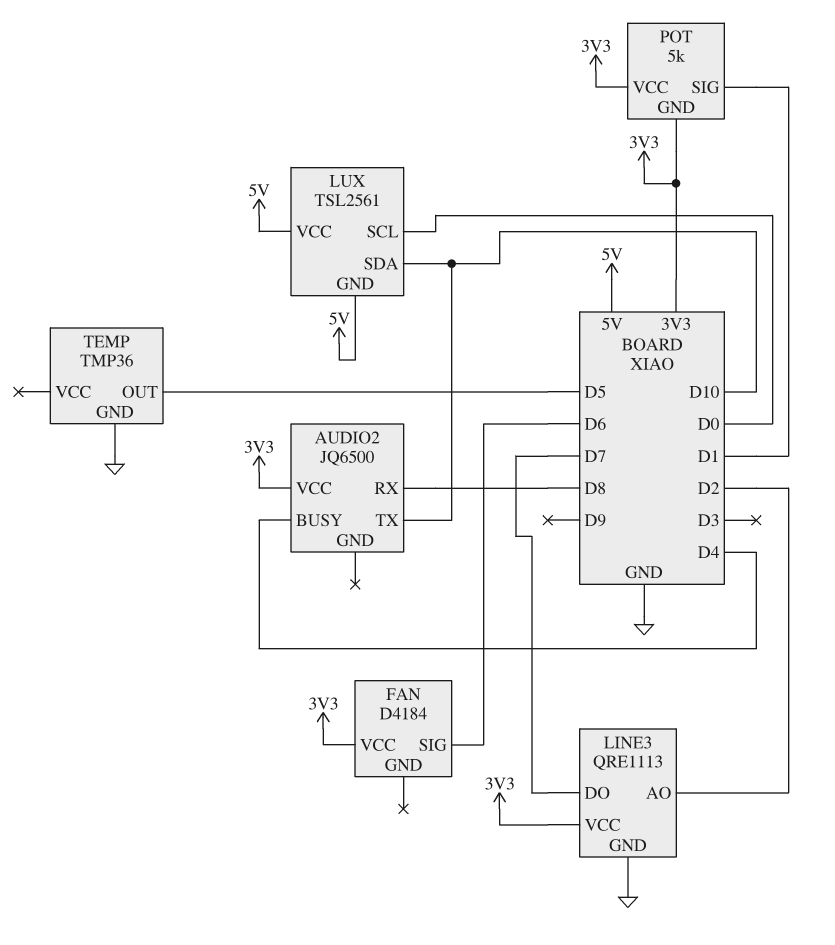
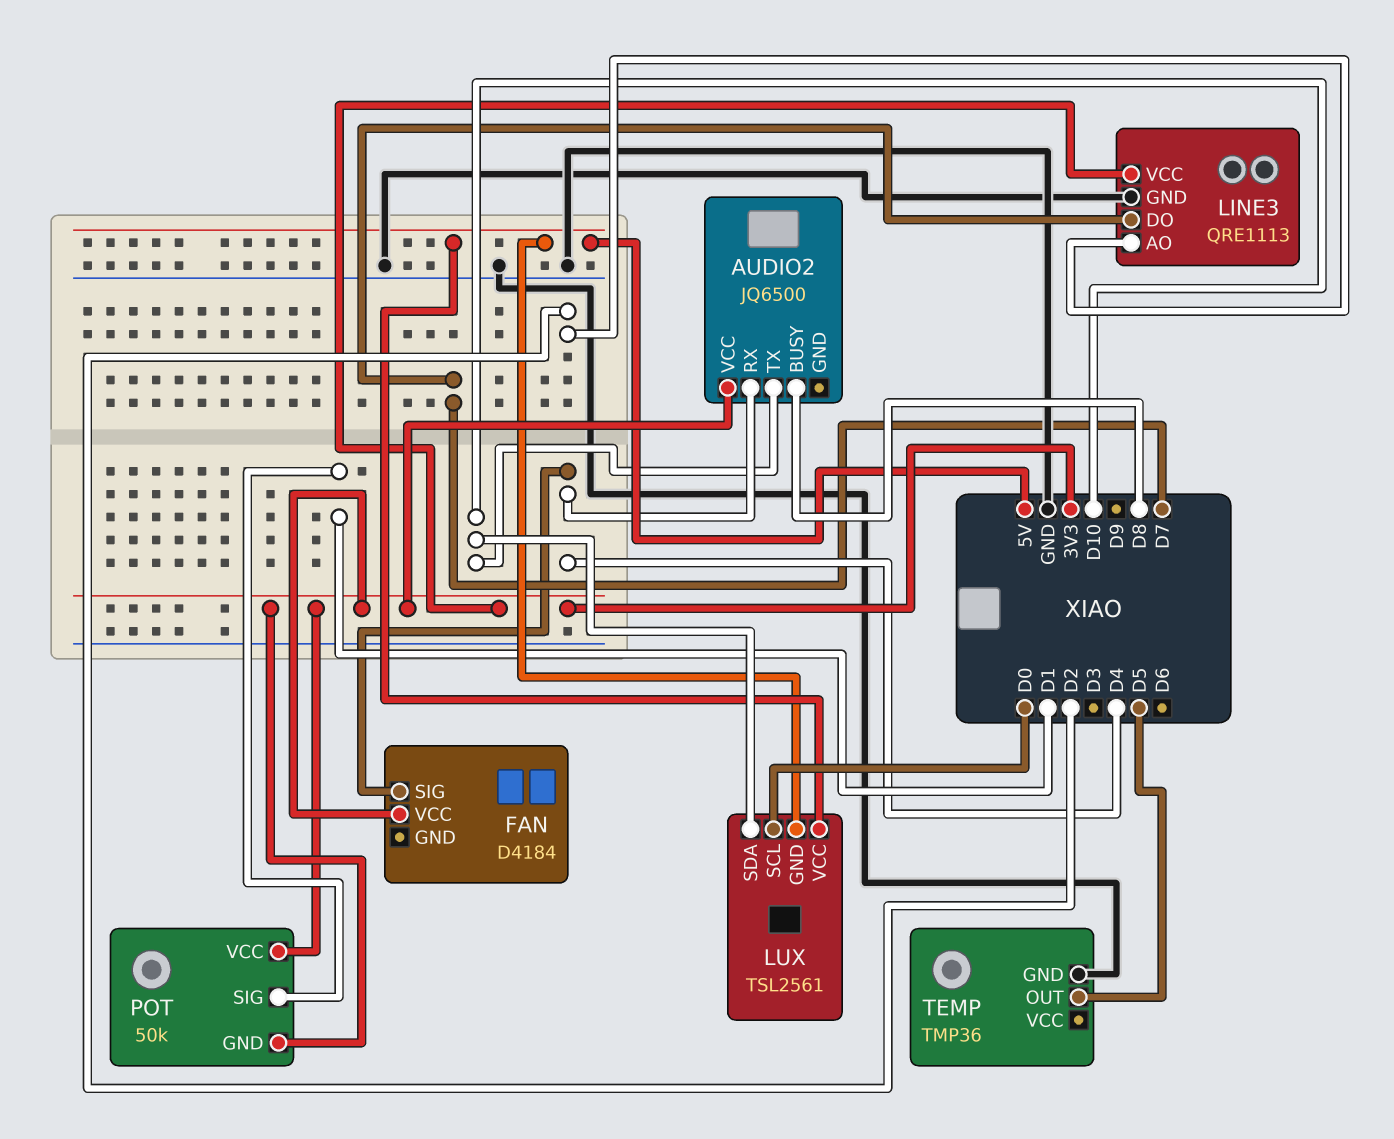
AUDIO2 pin BUSY: D4 -> D8
AUDIO2 pin RX: D8 -> D4
FAN pin SIG: D6 -> D4
POT: 5k -> 50k

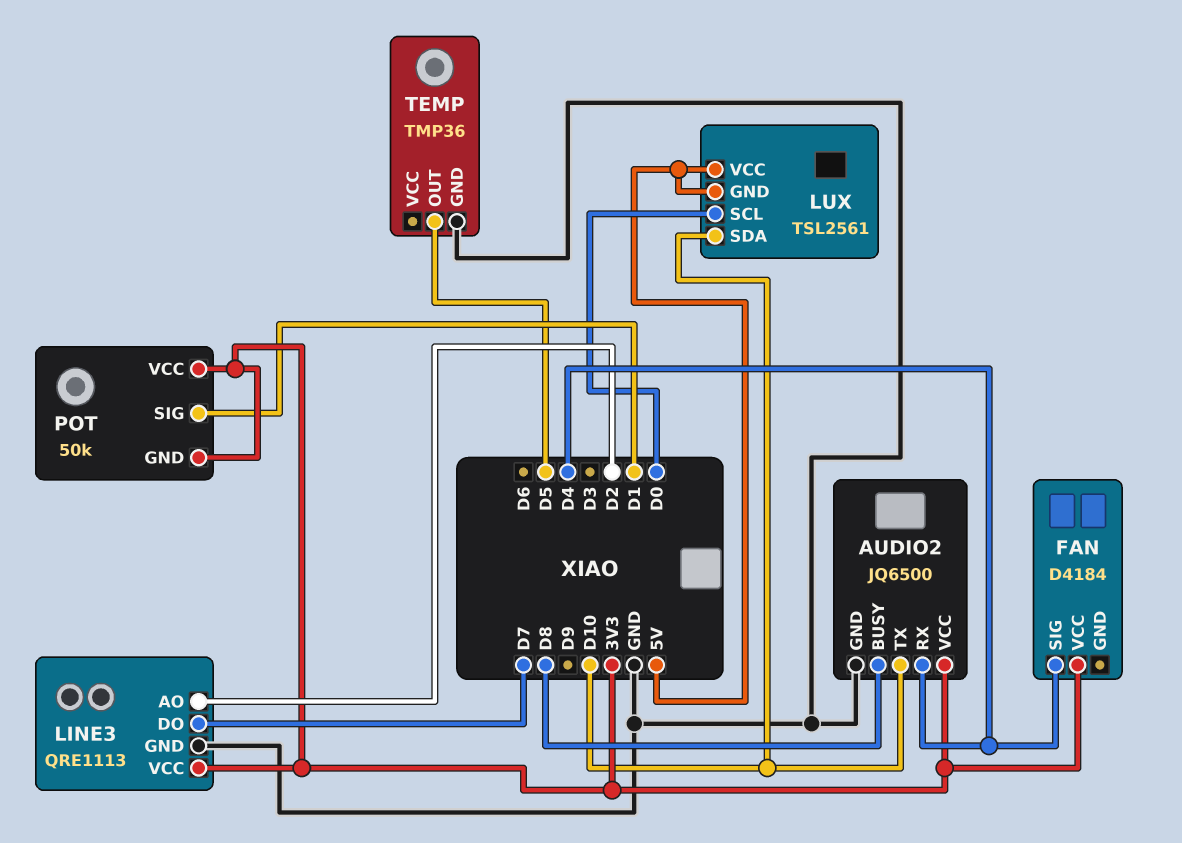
AUDIO2 pin GND: none -> GND

